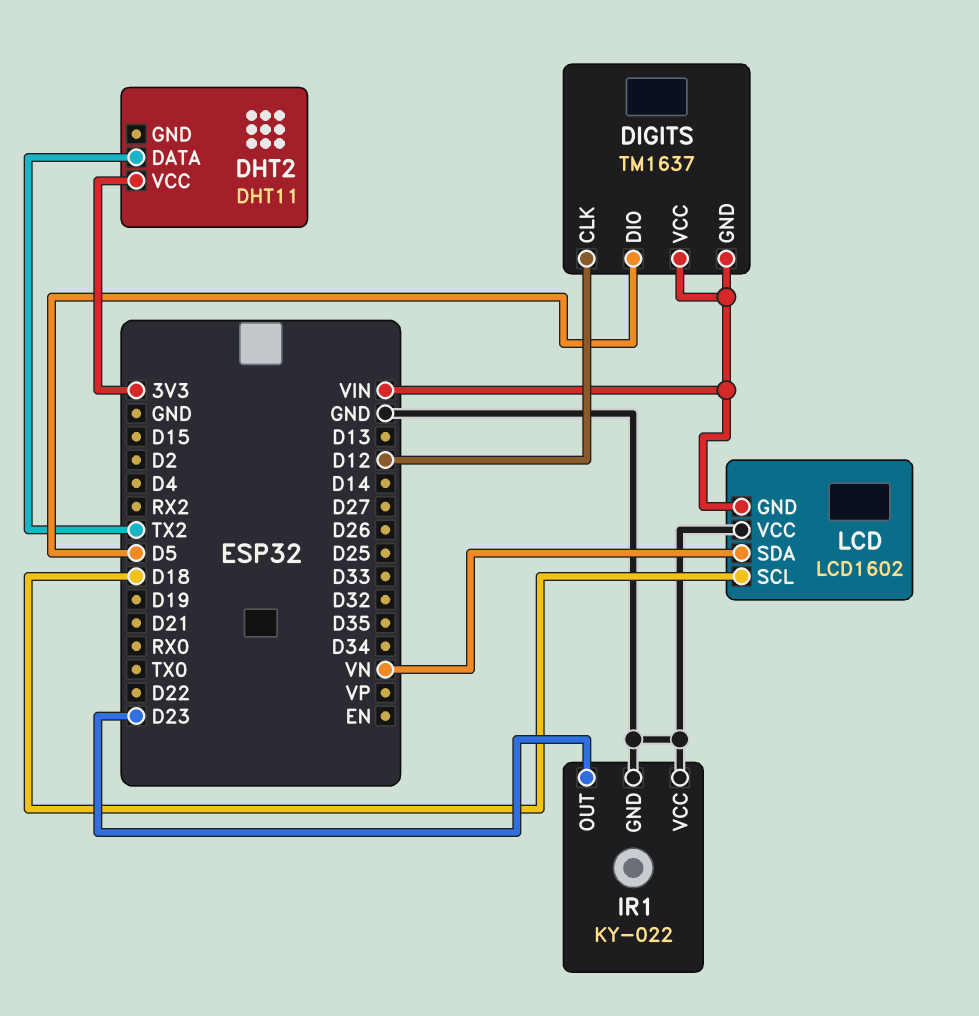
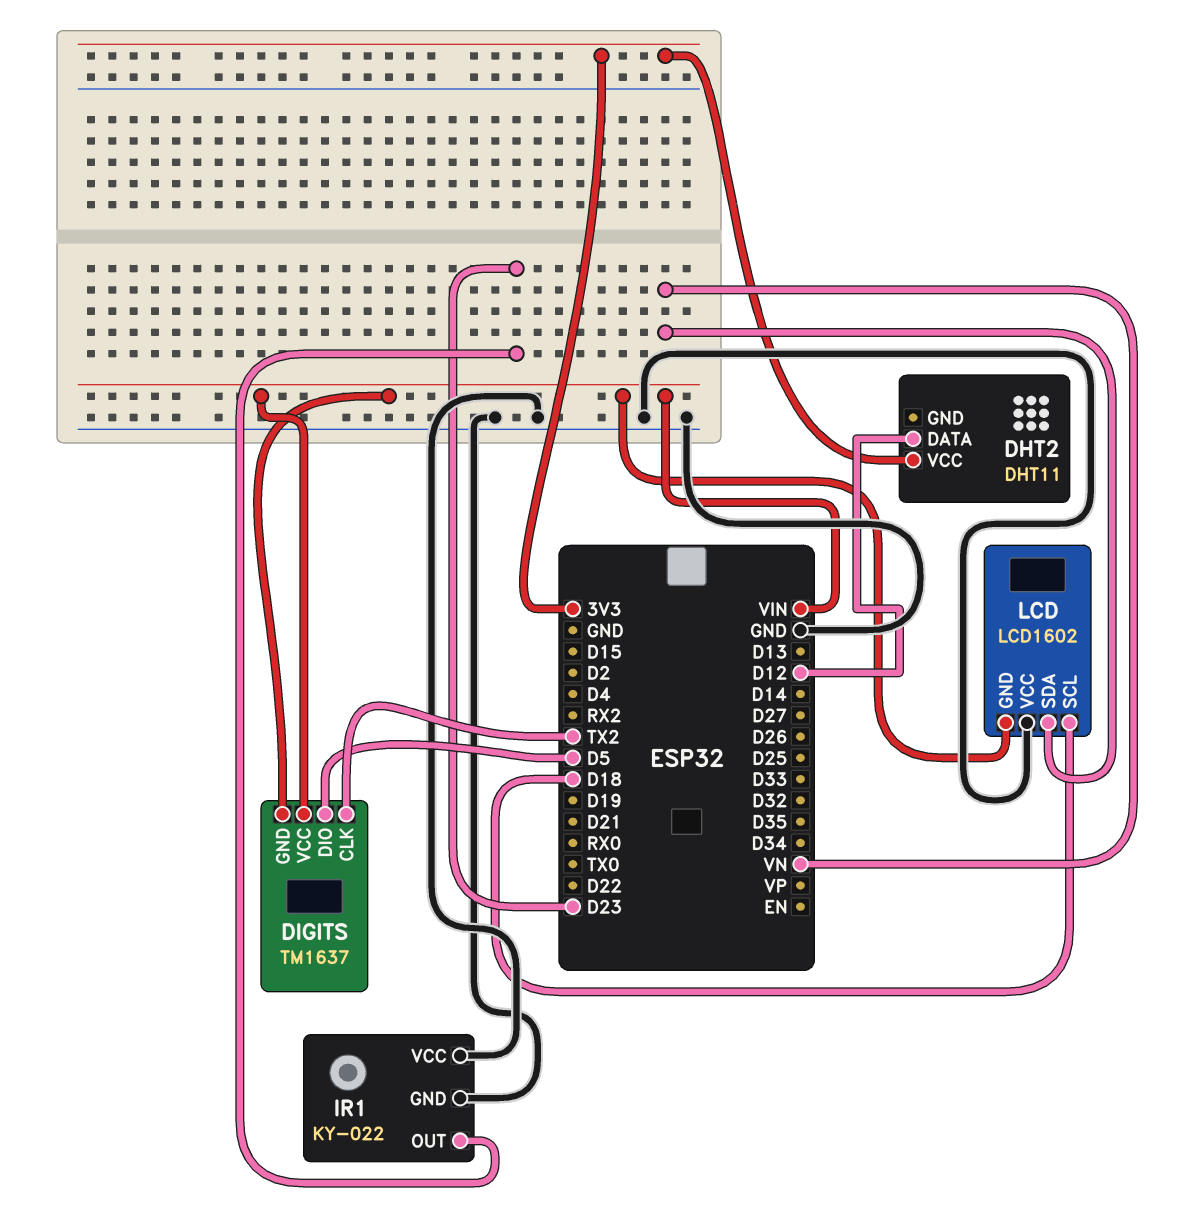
DHT2 pin DATA: TX2 -> D12
DIGITS pin CLK: D12 -> TX2

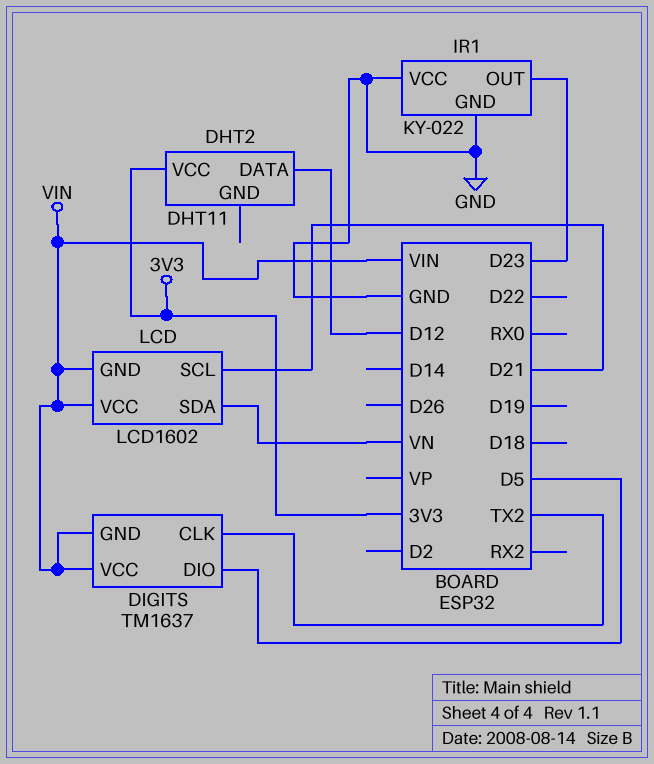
LCD pin SCL: D18 -> D21
LCD pin VCC: GND -> VIN

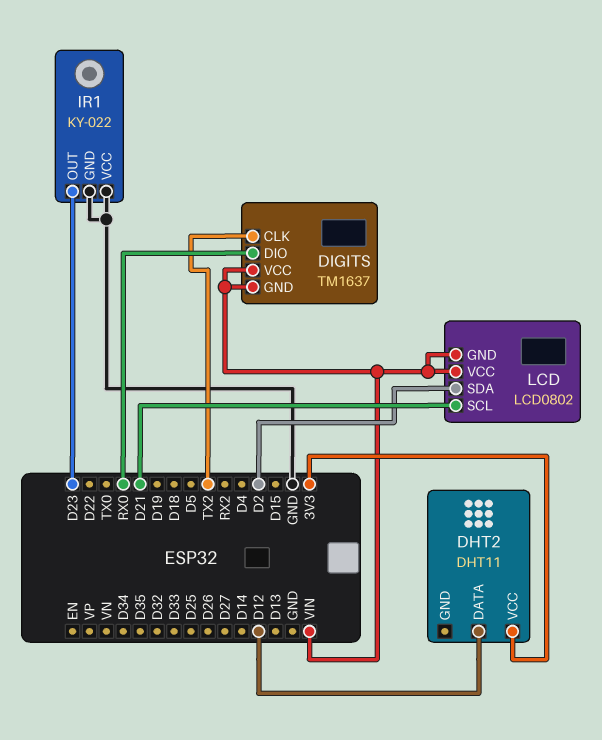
DIGITS pin DIO: D5 -> RX0
LCD: LCD1602 -> LCD0802
LCD pin SDA: VN -> D2

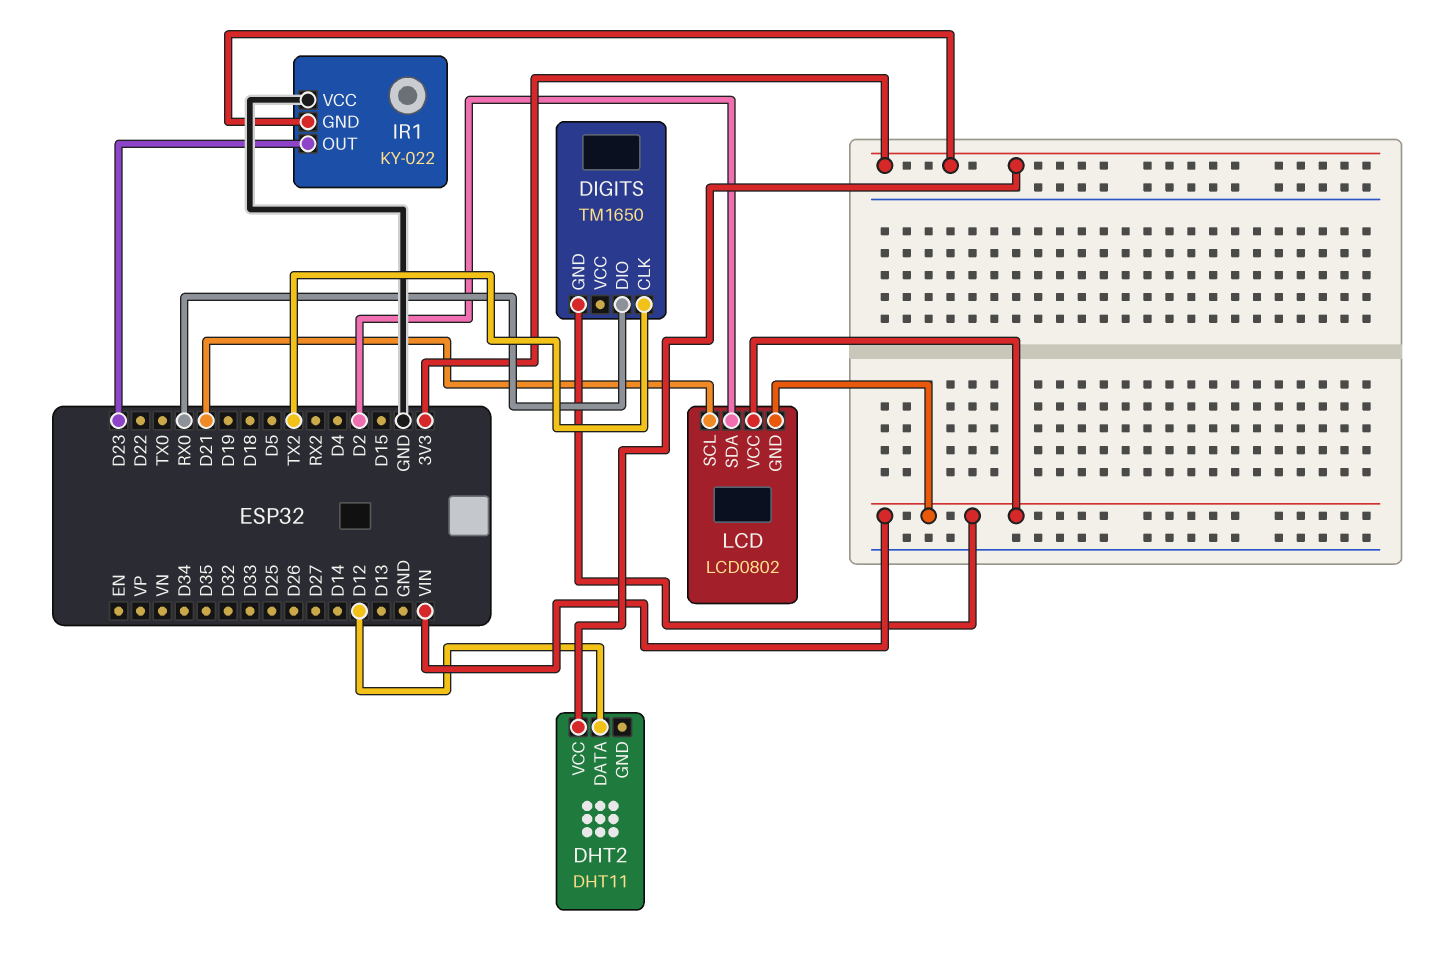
DIGITS: TM1637 -> TM1650
DIGITS pin VCC: VIN -> none
IR1 pin GND: GND -> 3V3

